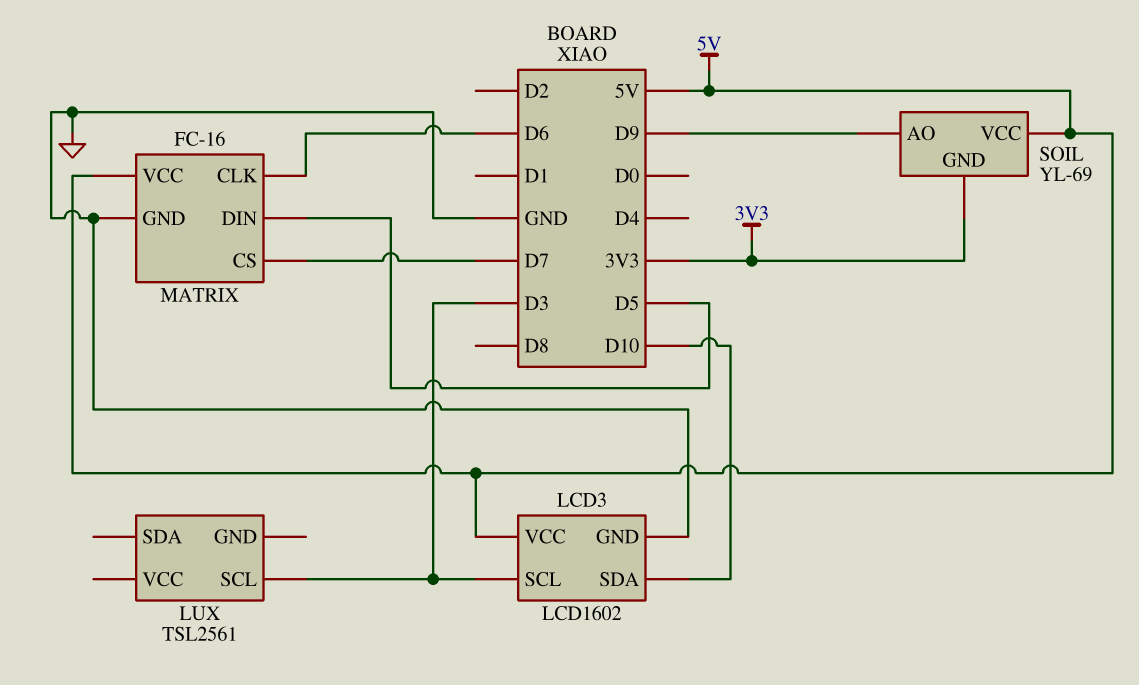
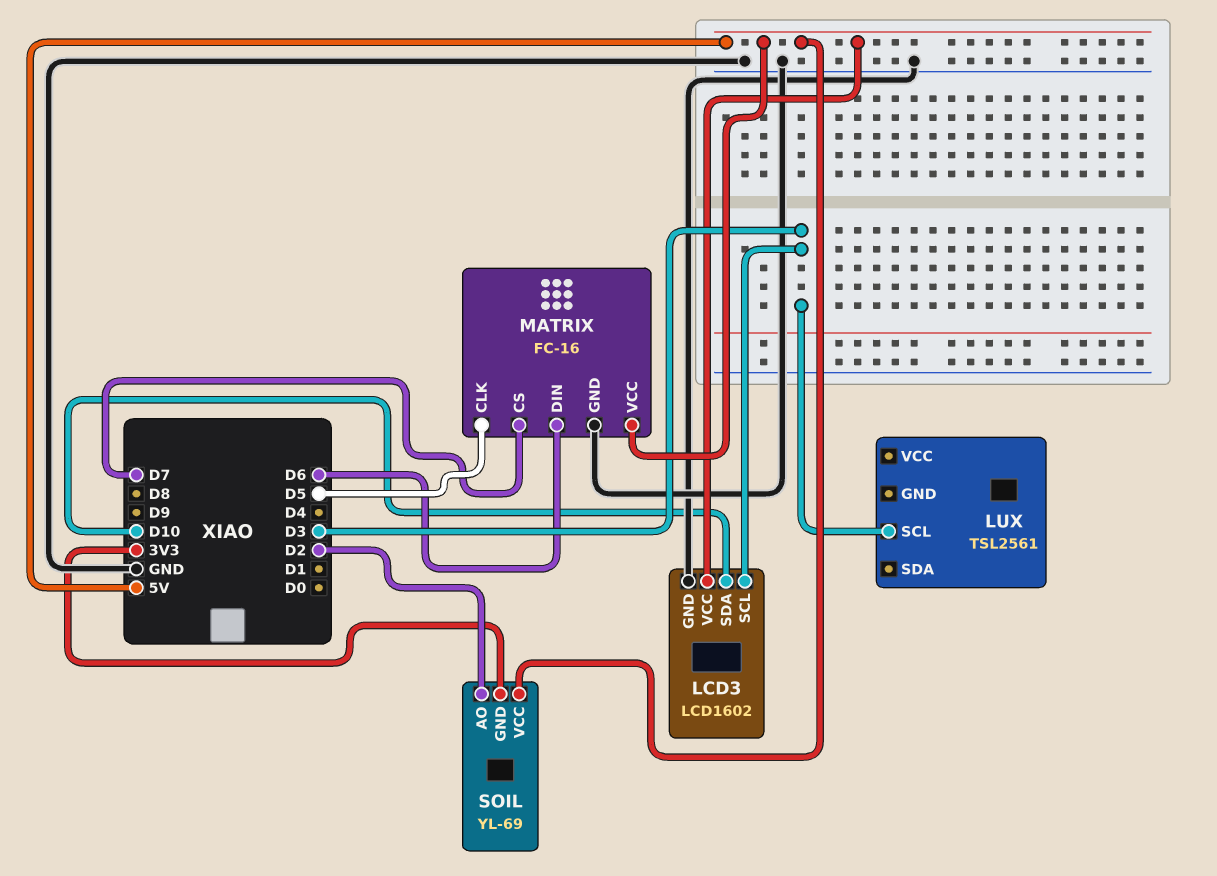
MATRIX pin CLK: D6 -> D5
MATRIX pin DIN: D5 -> D6
SOIL pin AO: D9 -> D2

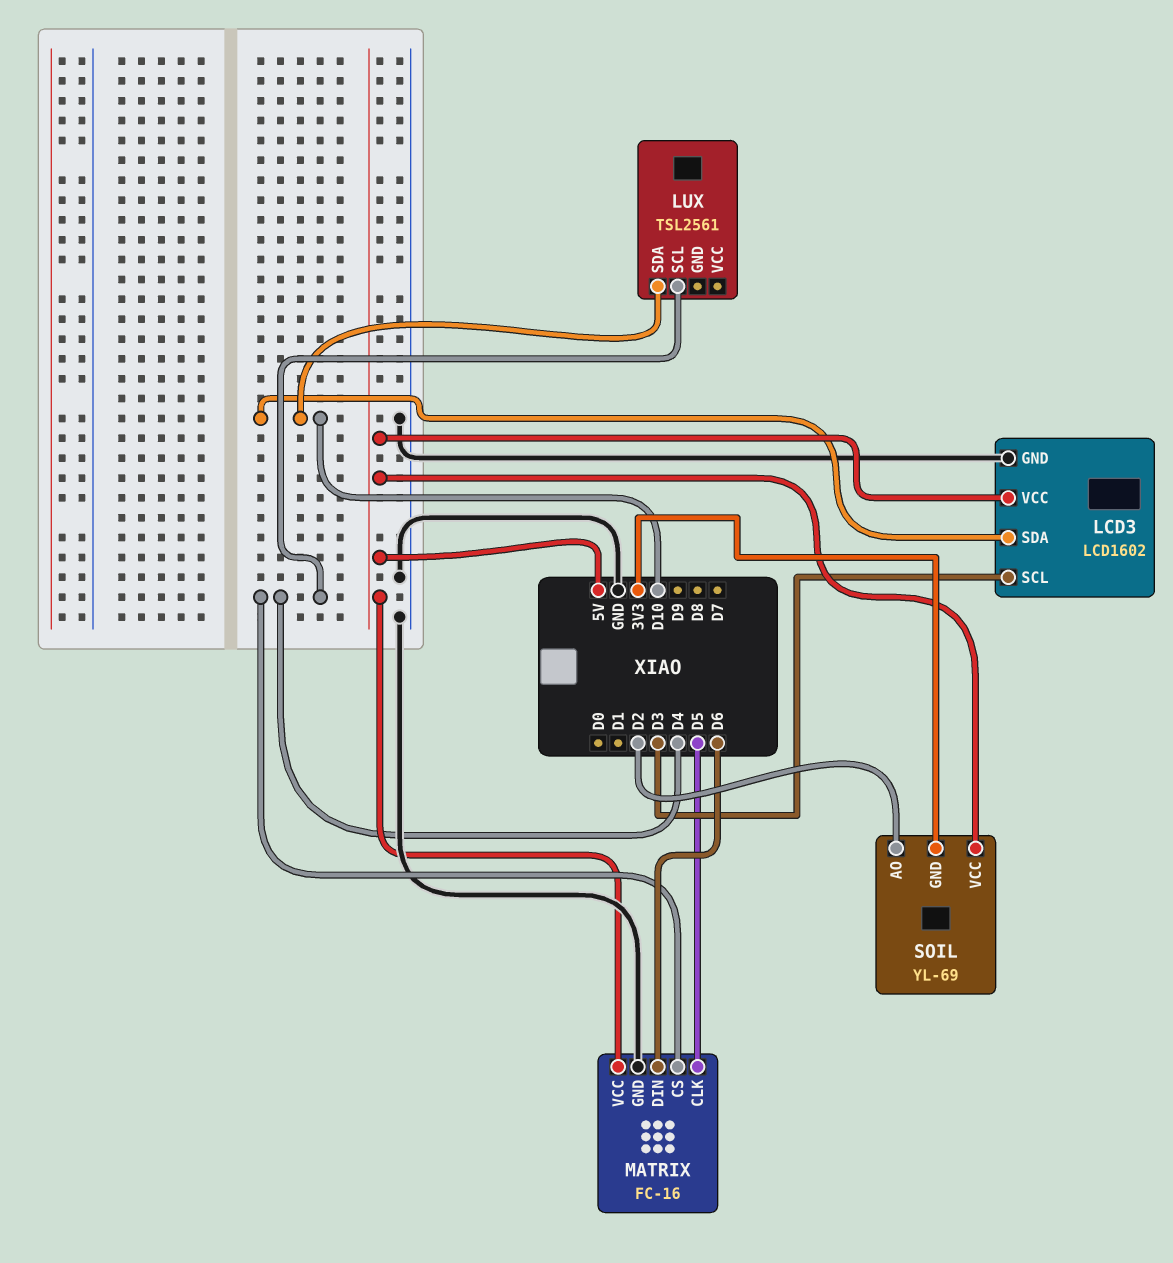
LUX pin SCL: D3 -> D4
LUX pin SDA: none -> D10
MATRIX pin CS: D7 -> D4

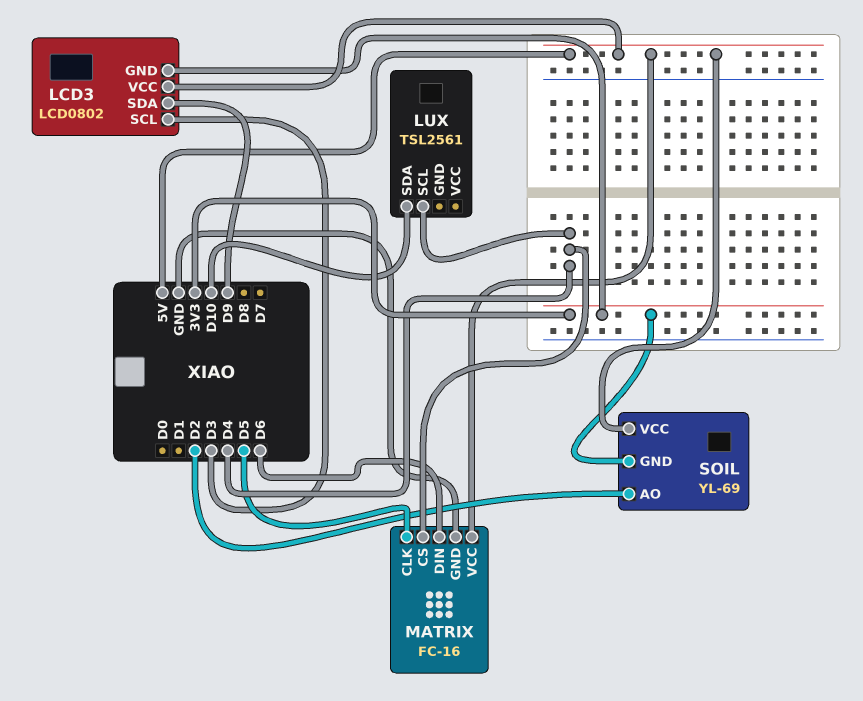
LCD3: LCD1602 -> LCD0802
LCD3 pin GND: GND -> 3V3
LCD3 pin SDA: D10 -> D9

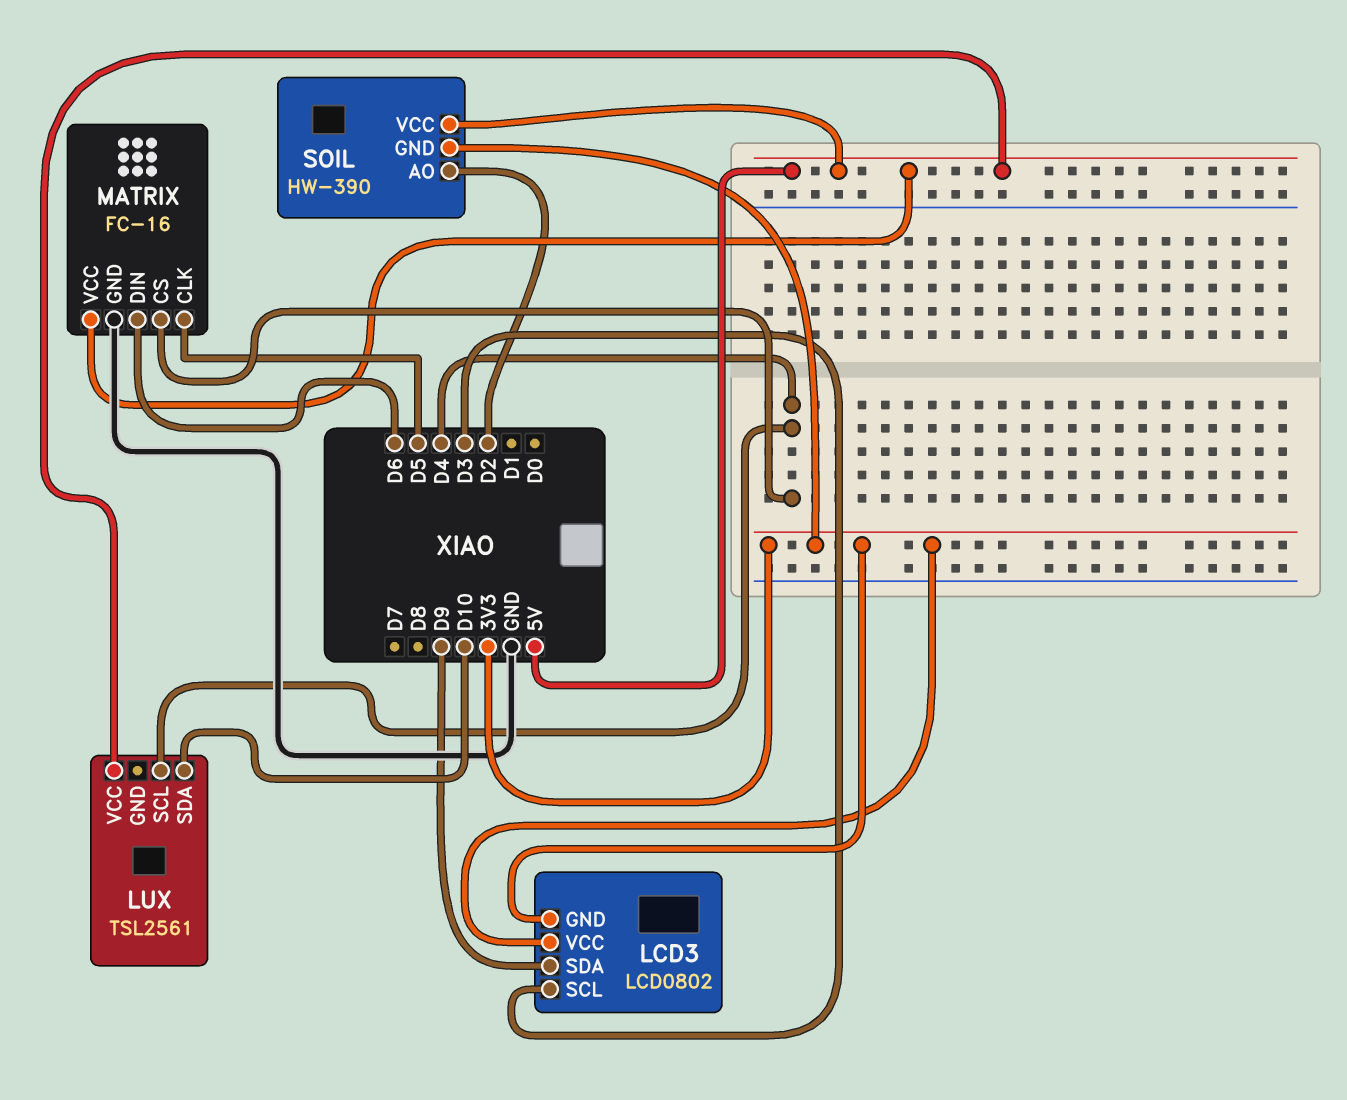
LCD3 pin VCC: 5V -> 3V3
LUX pin VCC: none -> 5V
SOIL: YL-69 -> HW-390

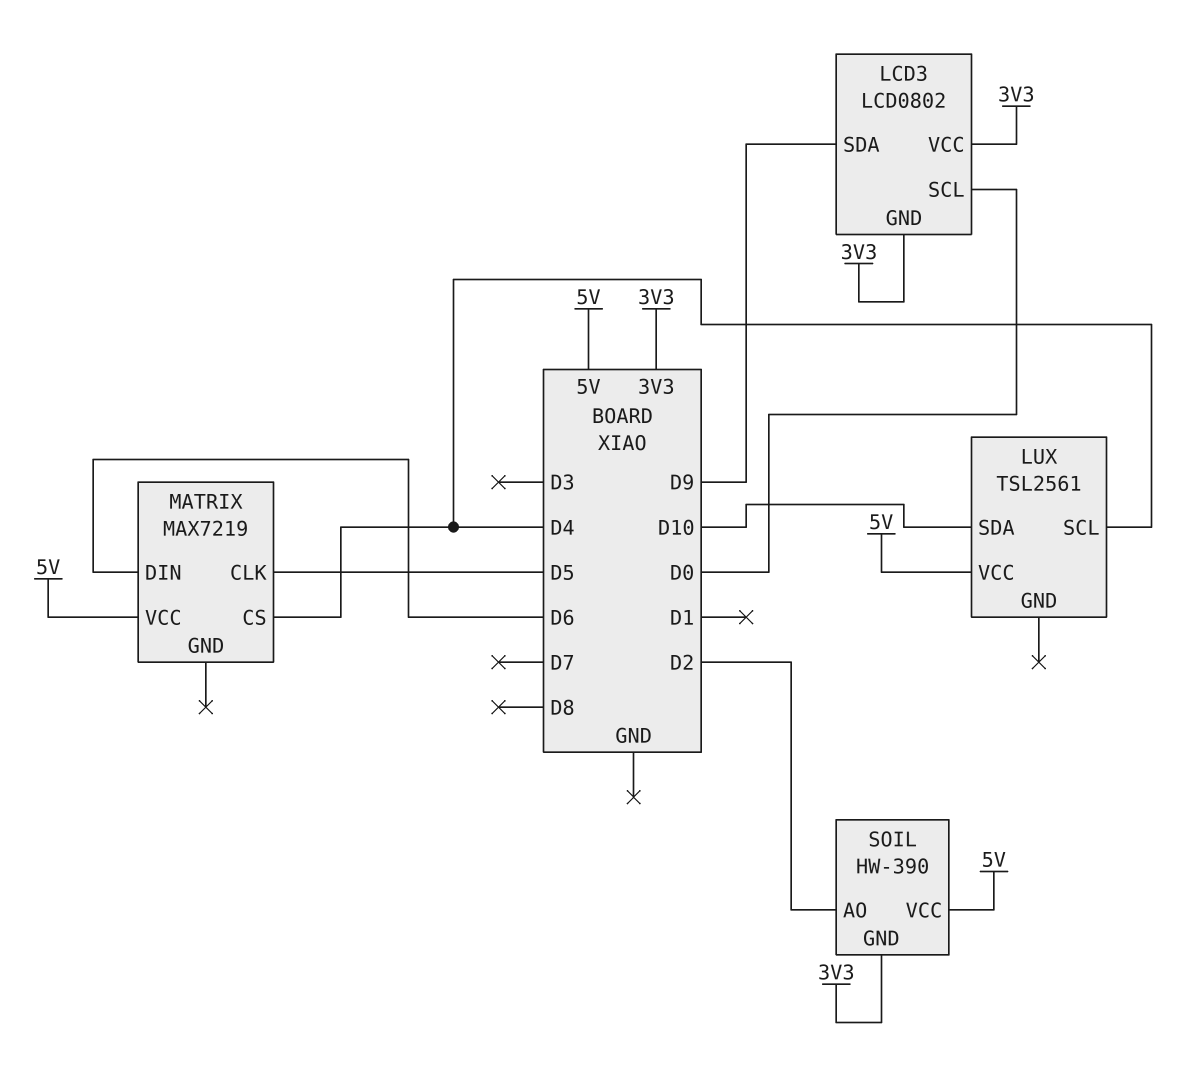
LCD3 pin SCL: D3 -> D0
MATRIX: FC-16 -> MAX7219
MATRIX pin GND: GND -> none

